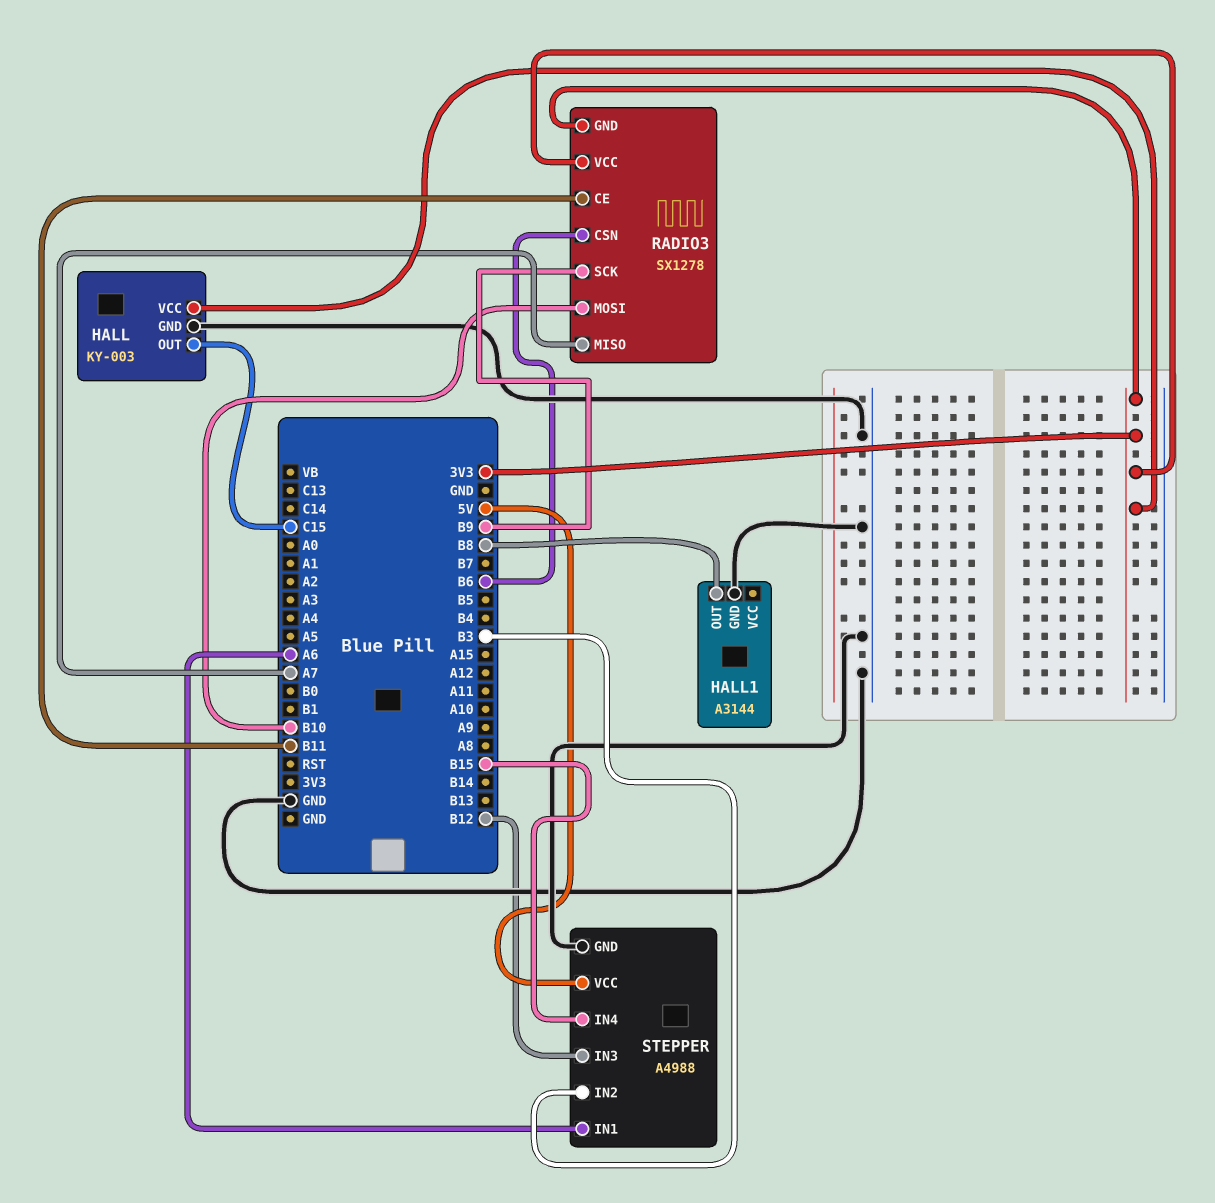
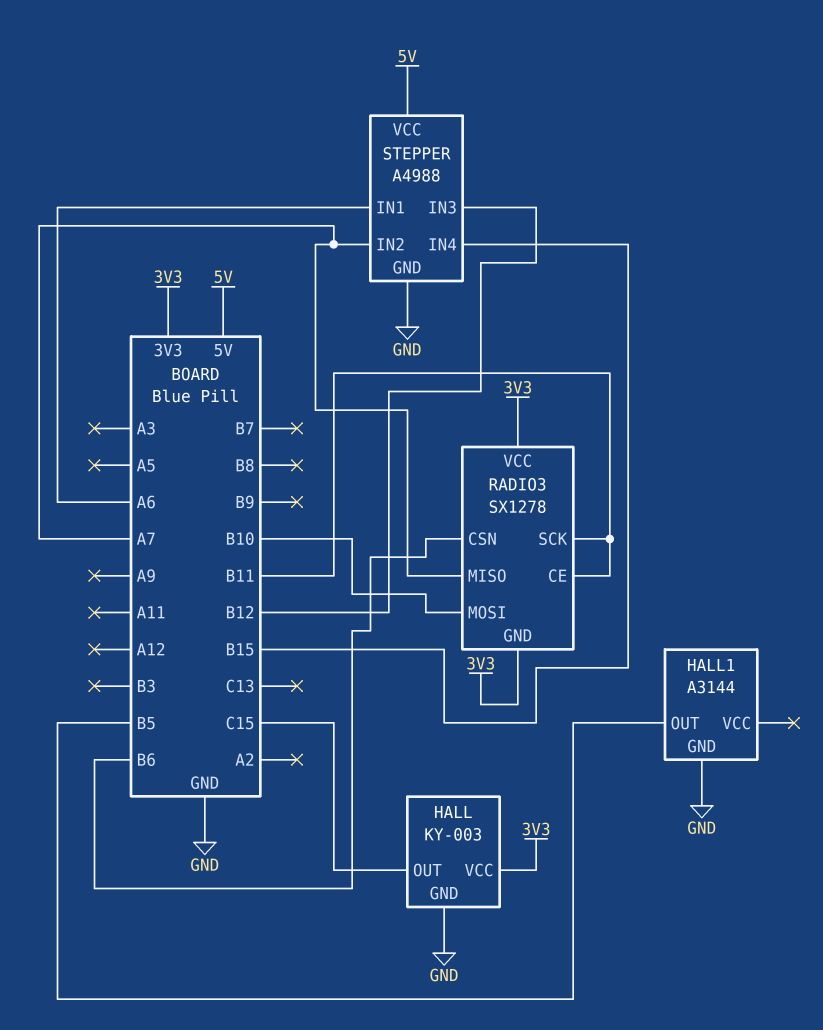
HALL1 pin OUT: B8 -> B5
RADIO3 pin SCK: B9 -> B11
STEPPER pin IN2: B3 -> A7

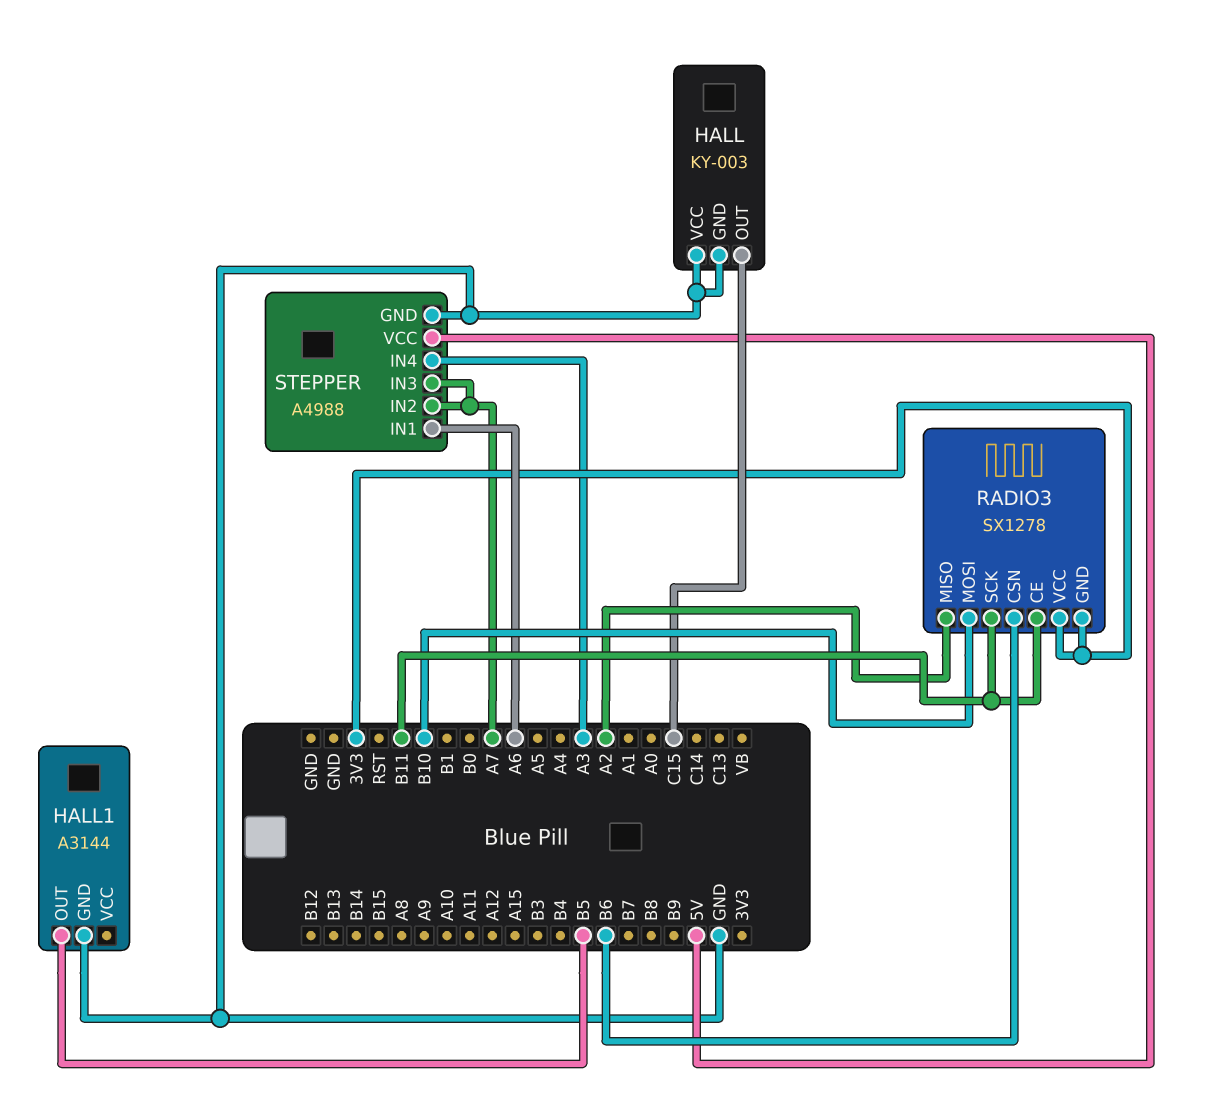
HALL pin VCC: 3V3 -> GND
RADIO3 pin MISO: A7 -> A2
STEPPER pin IN3: B12 -> A7
STEPPER pin IN4: B15 -> A3

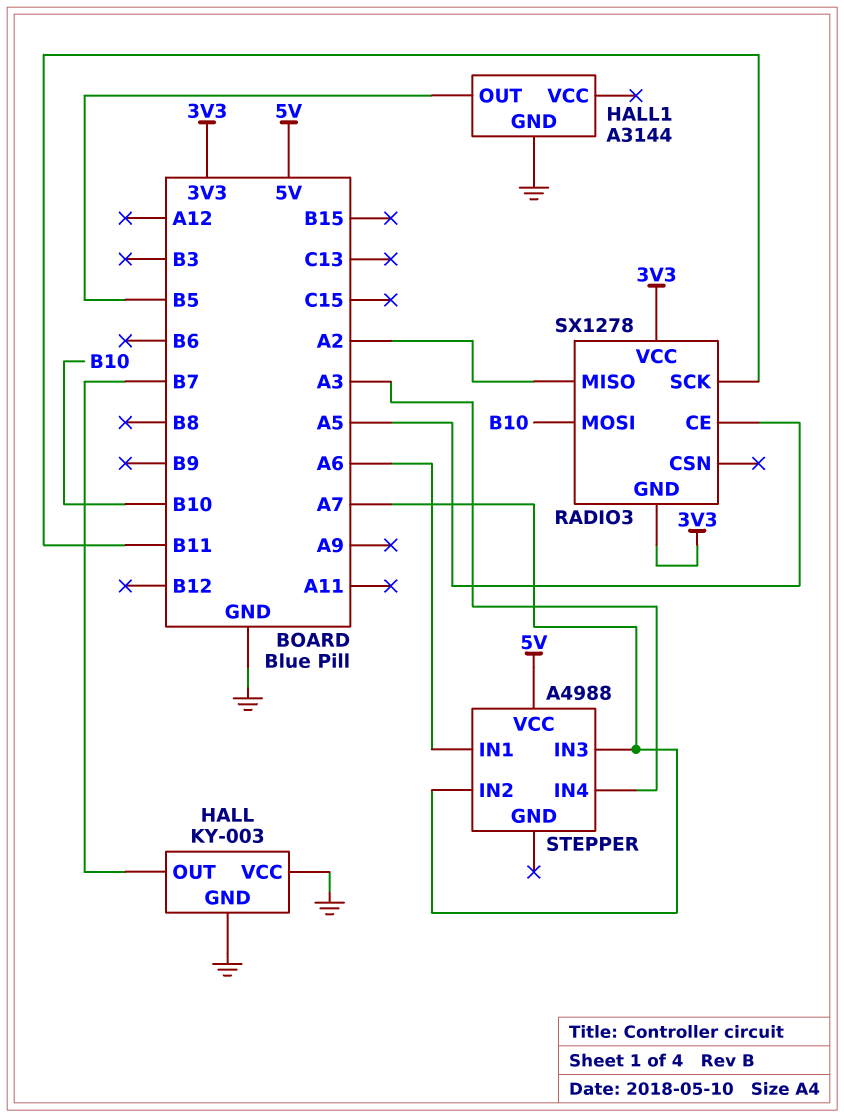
HALL pin OUT: C15 -> B7
RADIO3 pin CE: B11 -> A5
RADIO3 pin CSN: B6 -> none
STEPPER pin GND: GND -> none

